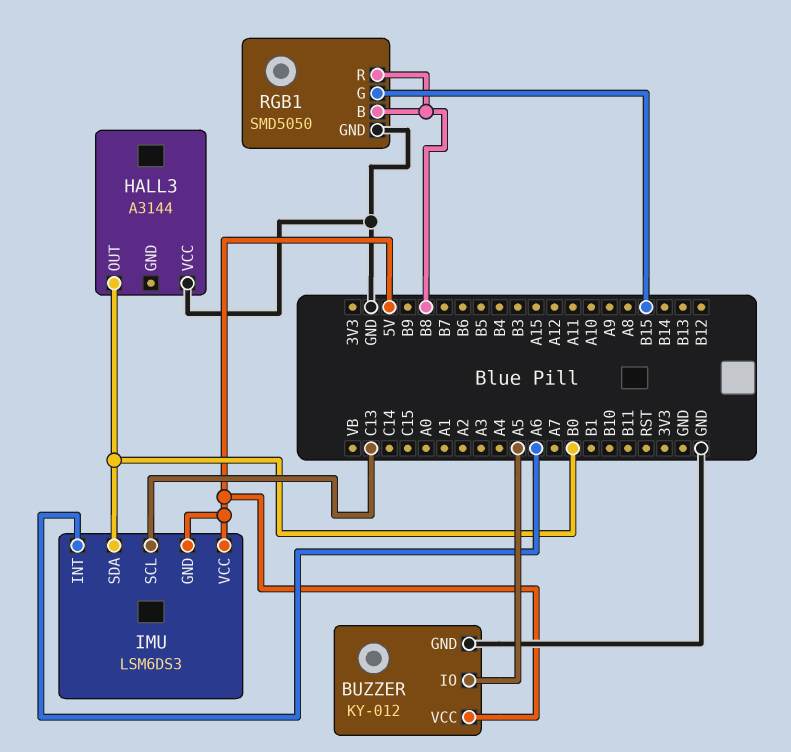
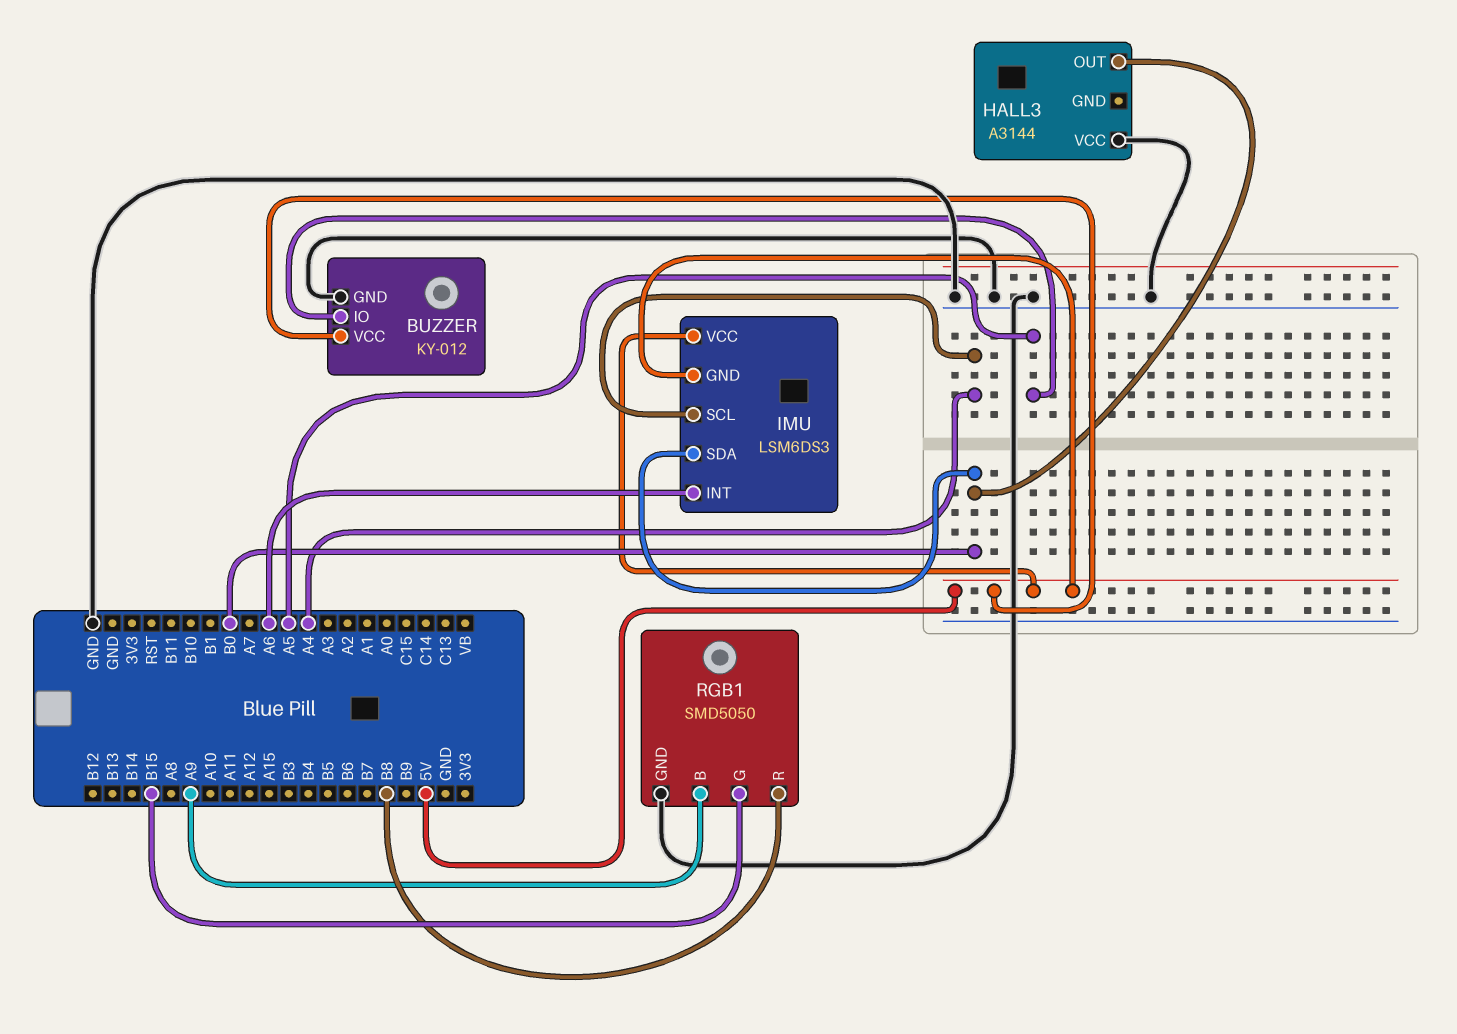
IMU pin SCL: C13 -> A4
RGB1 pin B: B8 -> A9

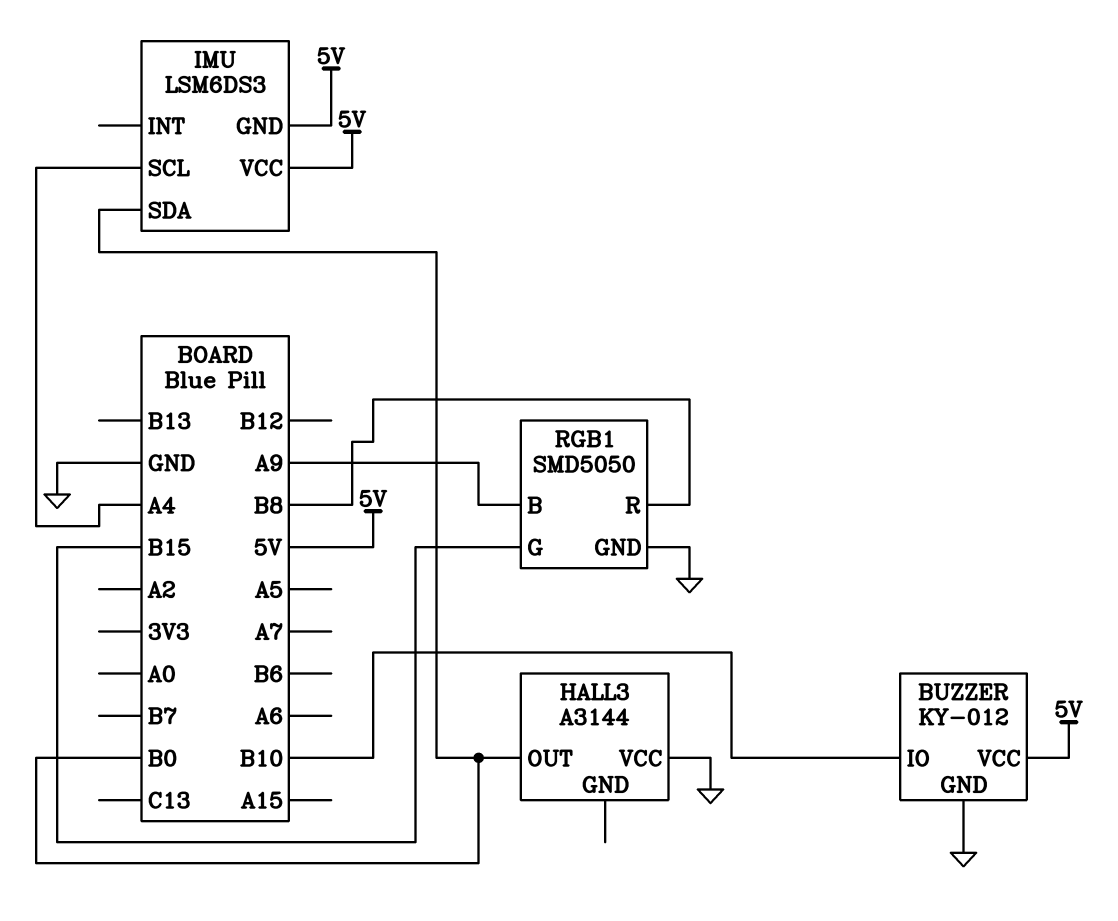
BUZZER pin IO: A5 -> B10
IMU pin INT: A6 -> none

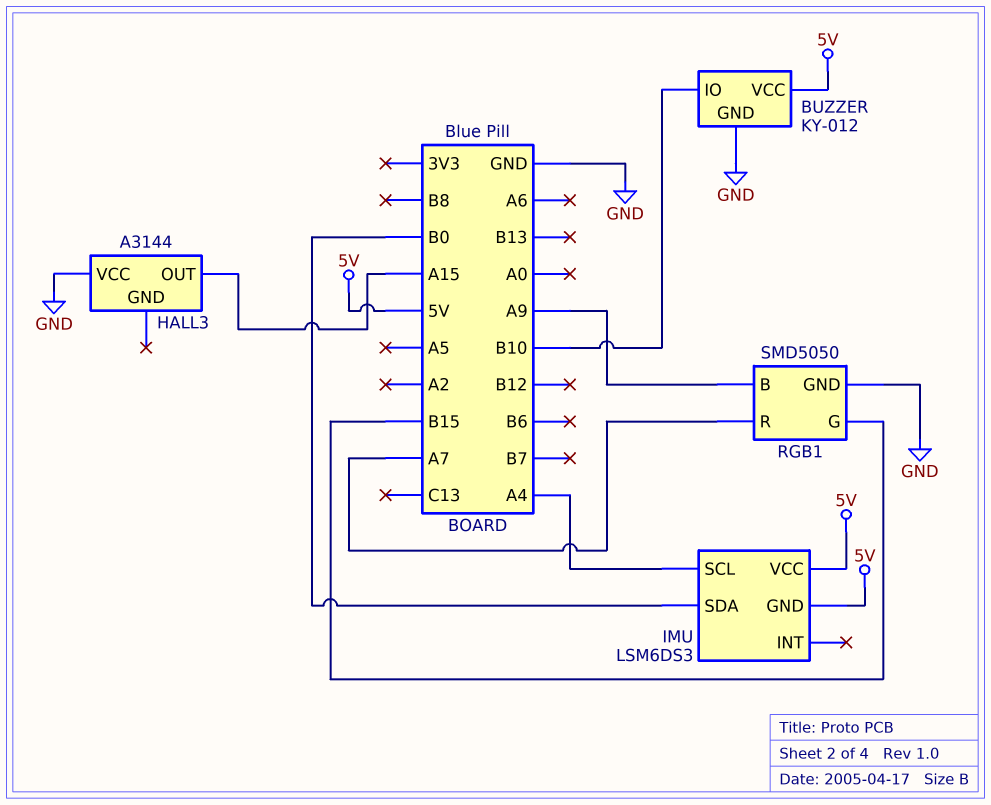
HALL3 pin OUT: B0 -> A15
RGB1 pin R: B8 -> A7

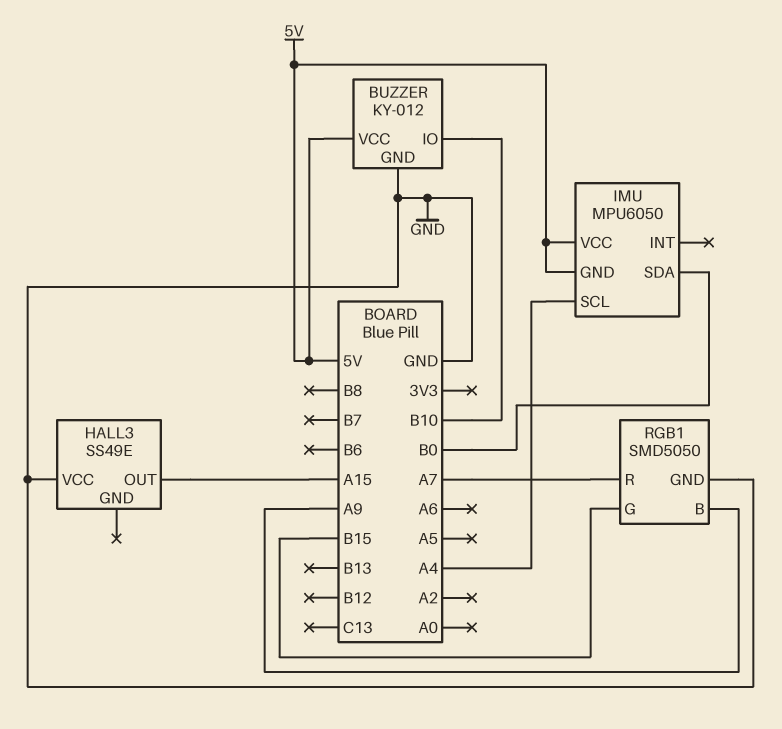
HALL3: A3144 -> SS49E
IMU: LSM6DS3 -> MPU6050

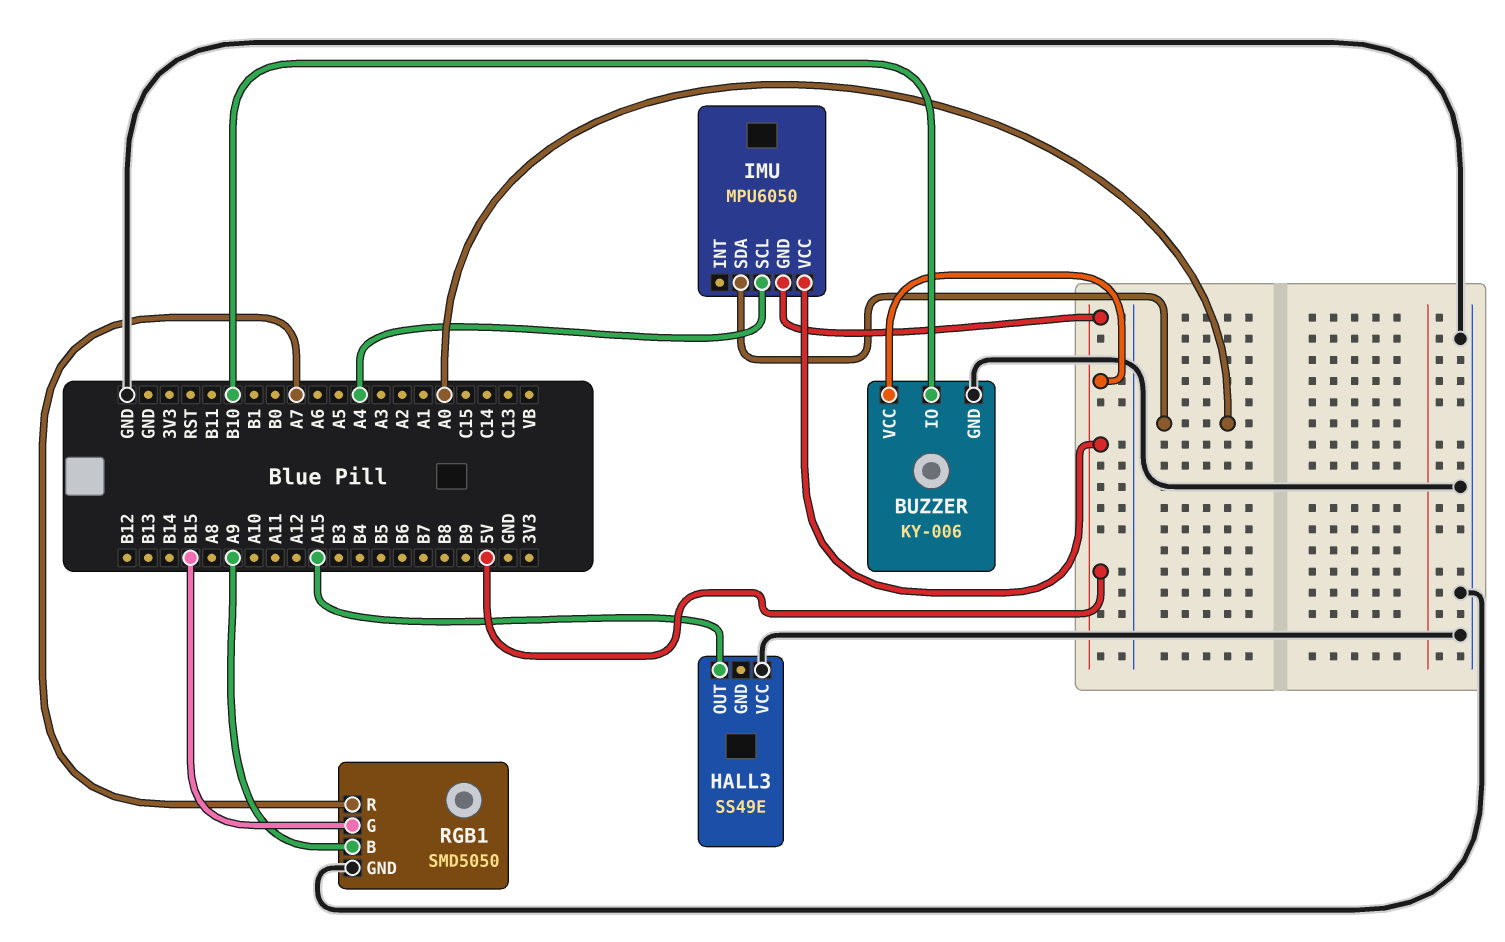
BUZZER: KY-012 -> KY-006
IMU pin SDA: B0 -> A0

